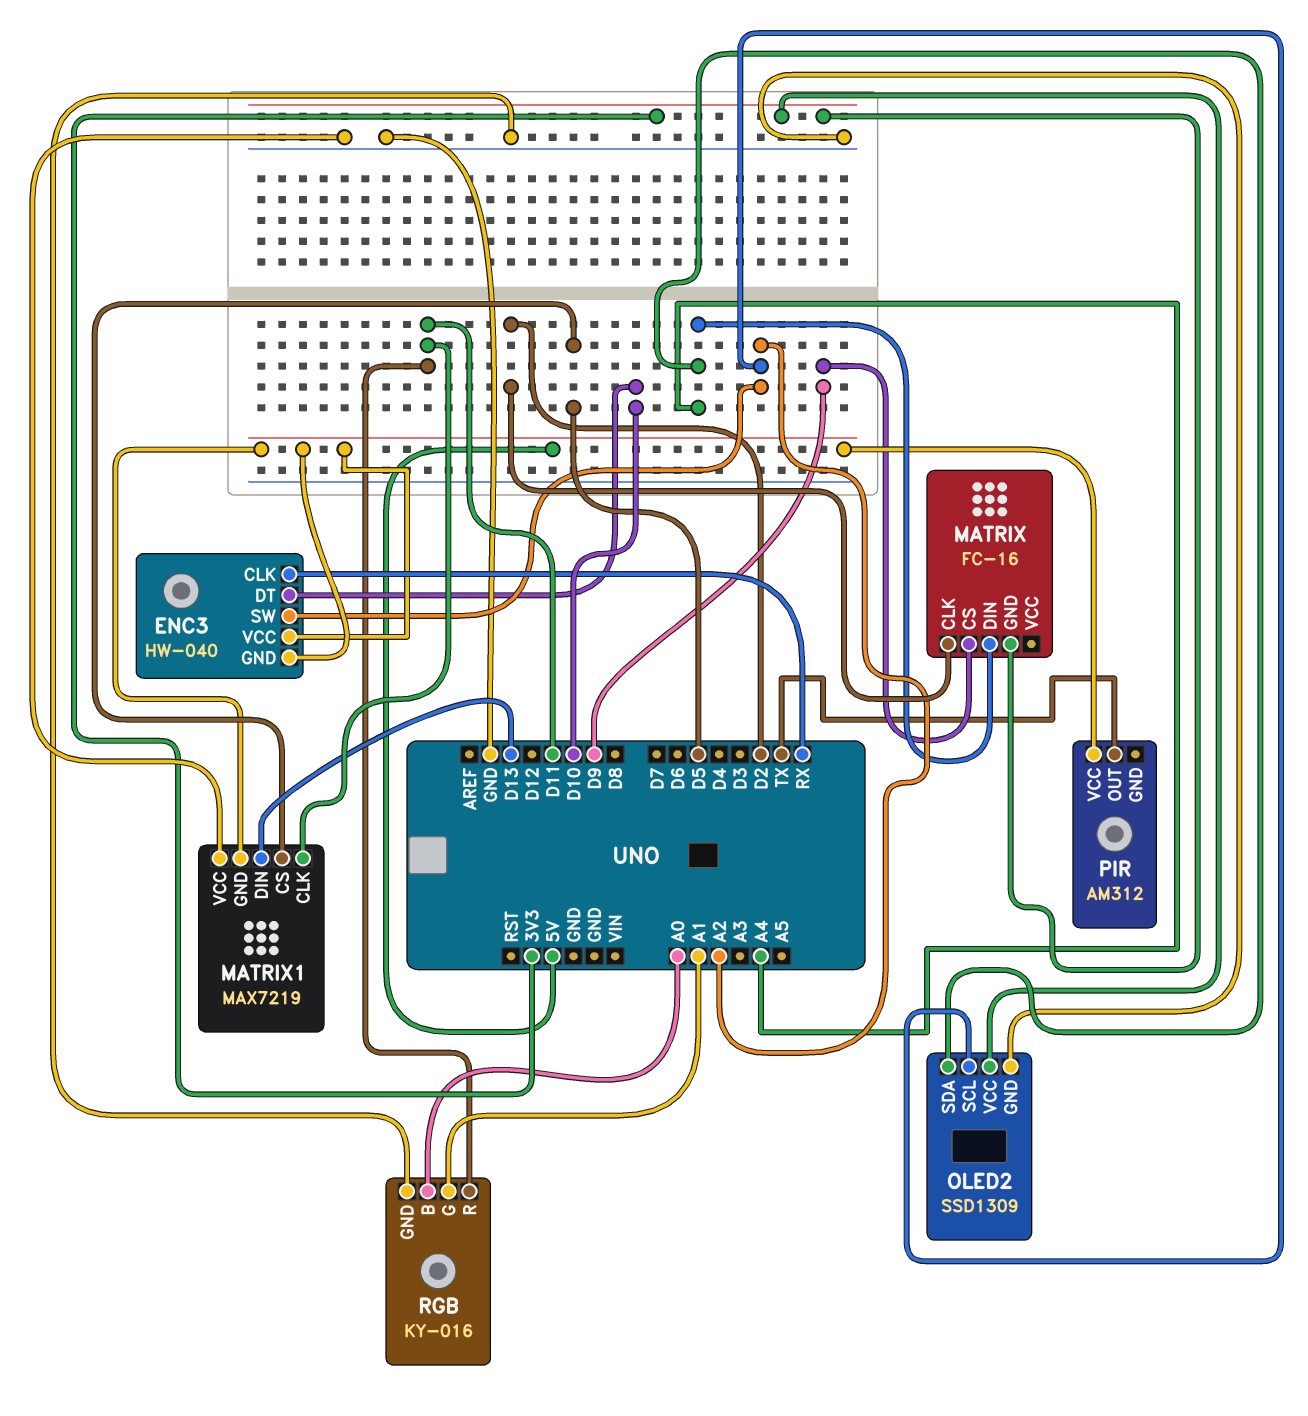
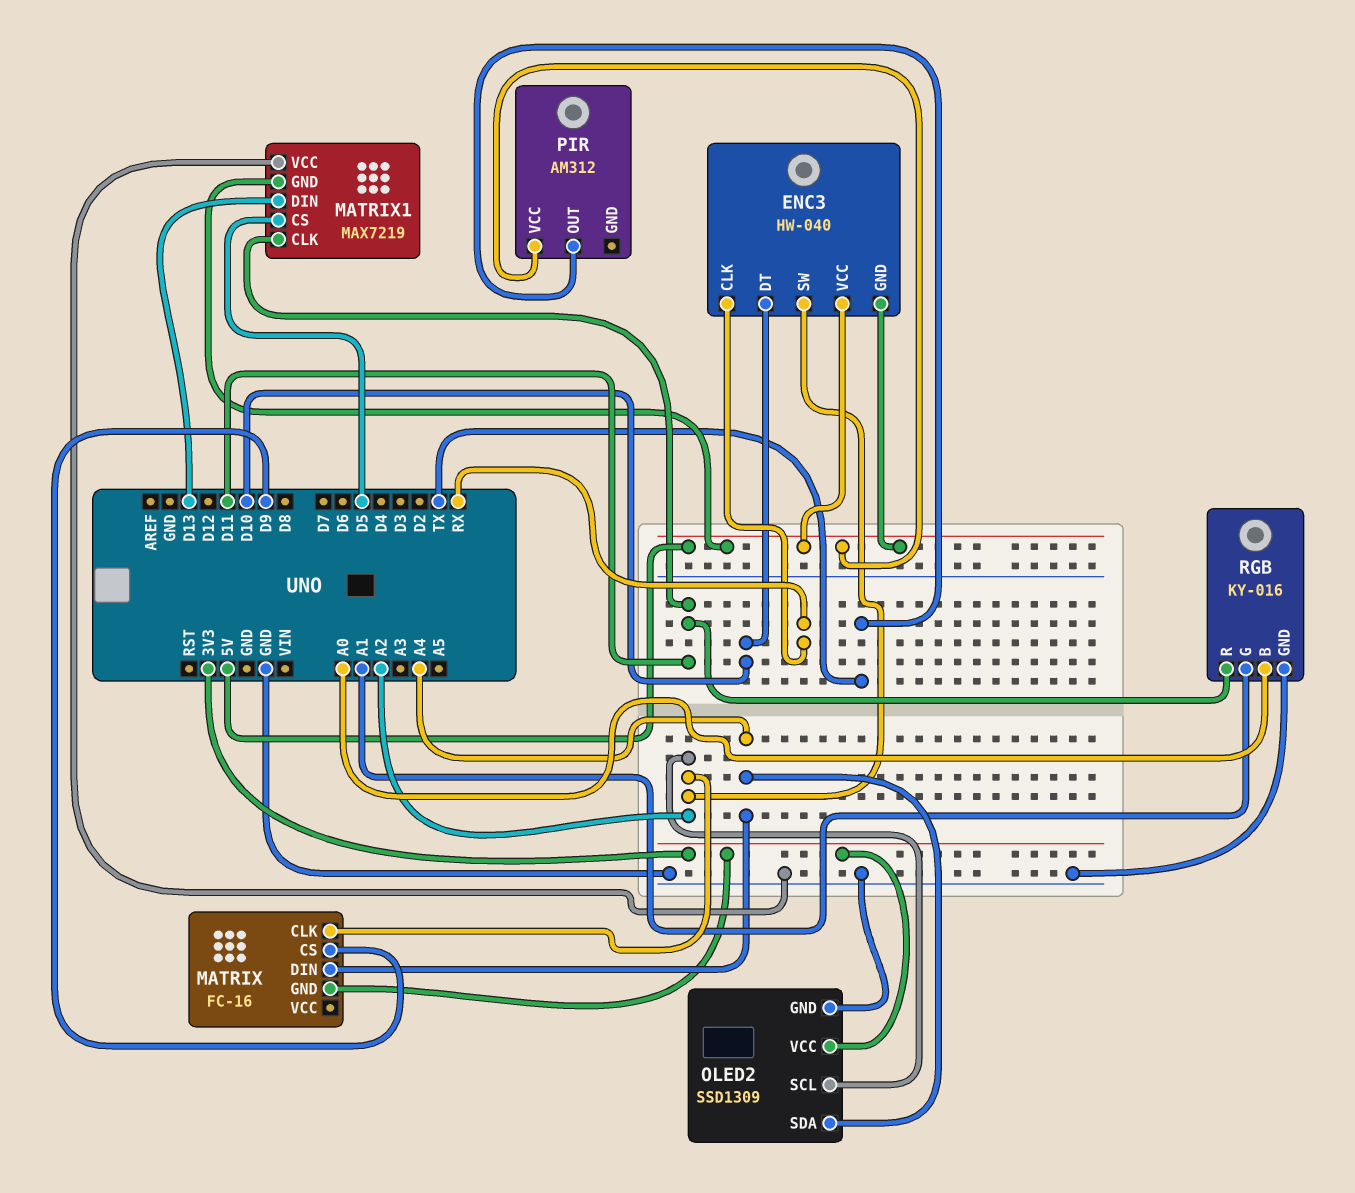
MATRIX pin CLK: D2 -> A2

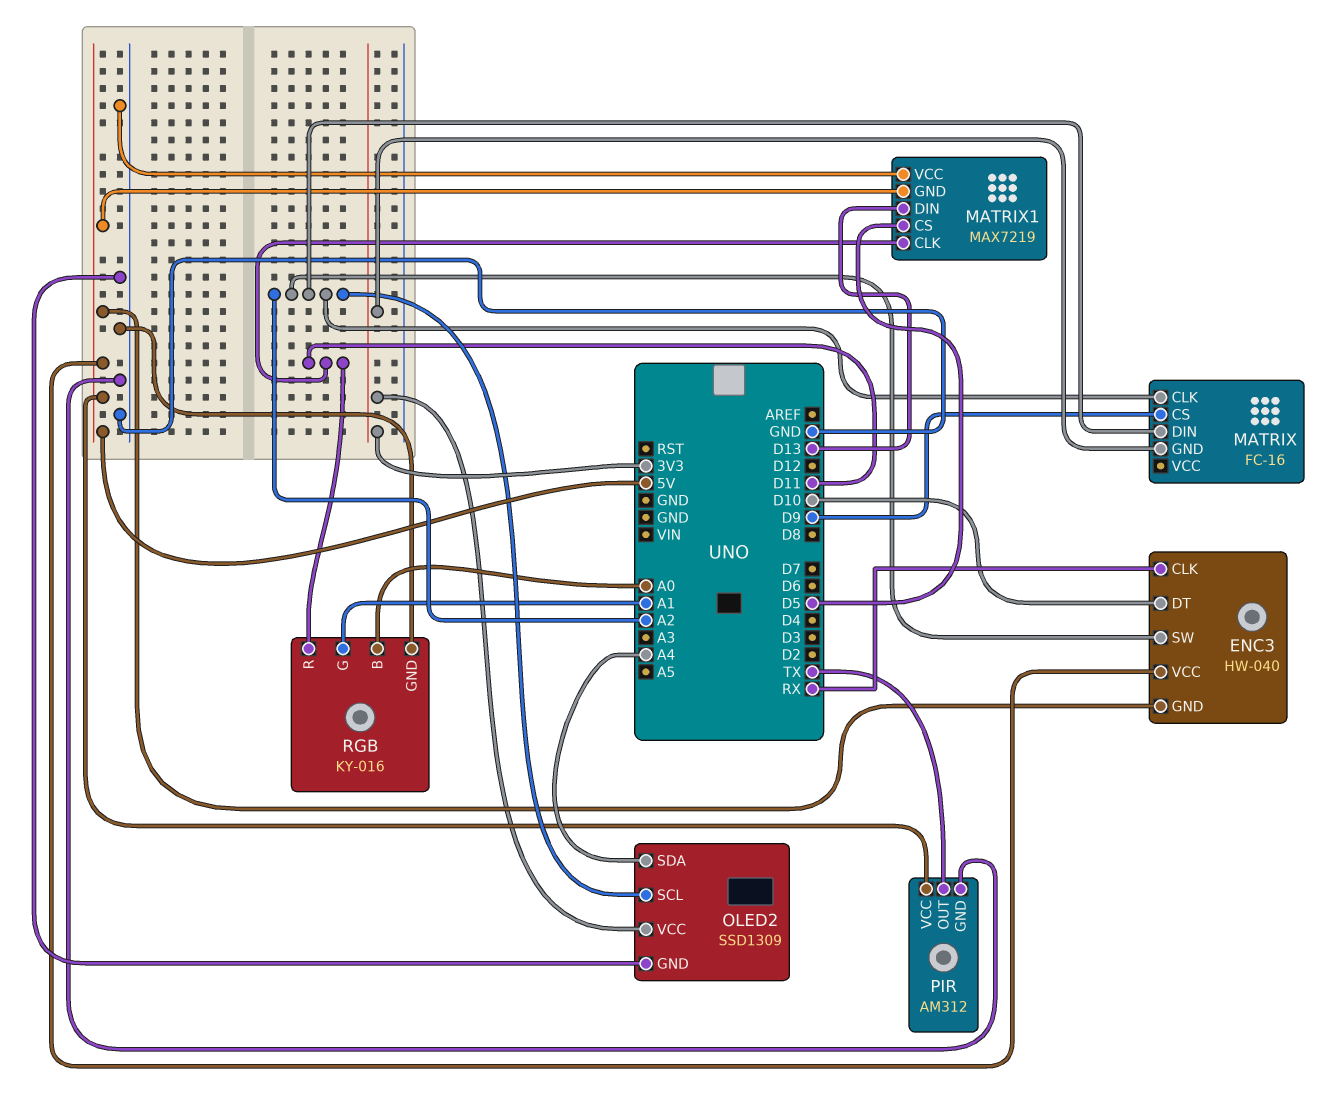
MATRIX pin DIN: A4 -> A2
PIR pin GND: none -> GND

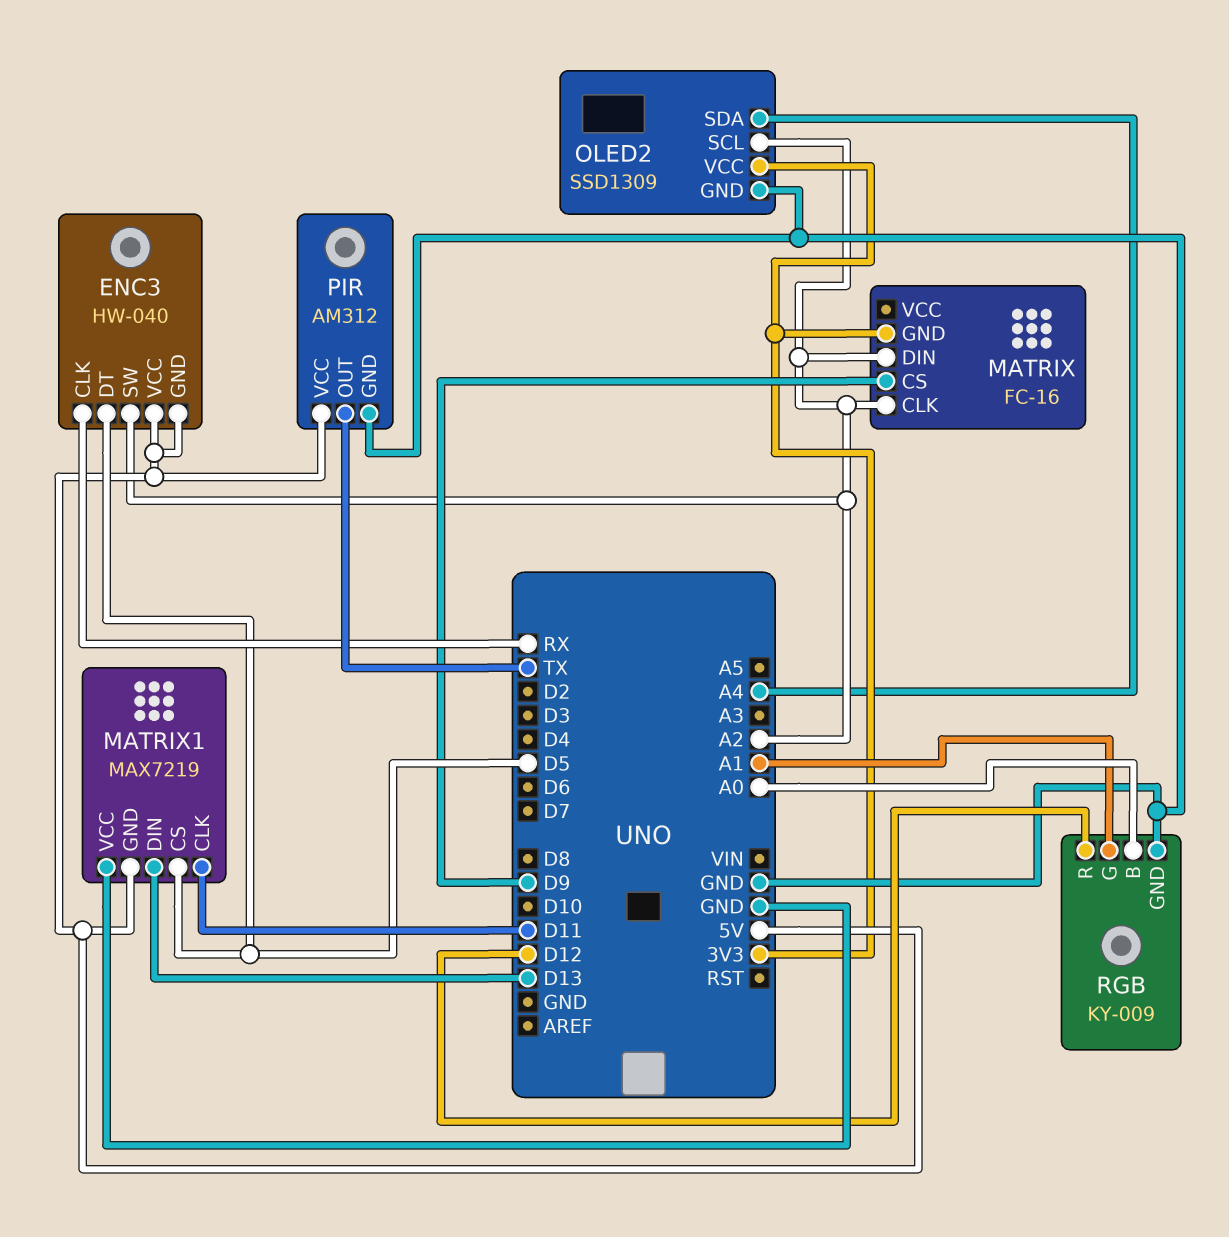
ENC3 pin DT: D10 -> D5
RGB: KY-016 -> KY-009
RGB pin R: D11 -> D12

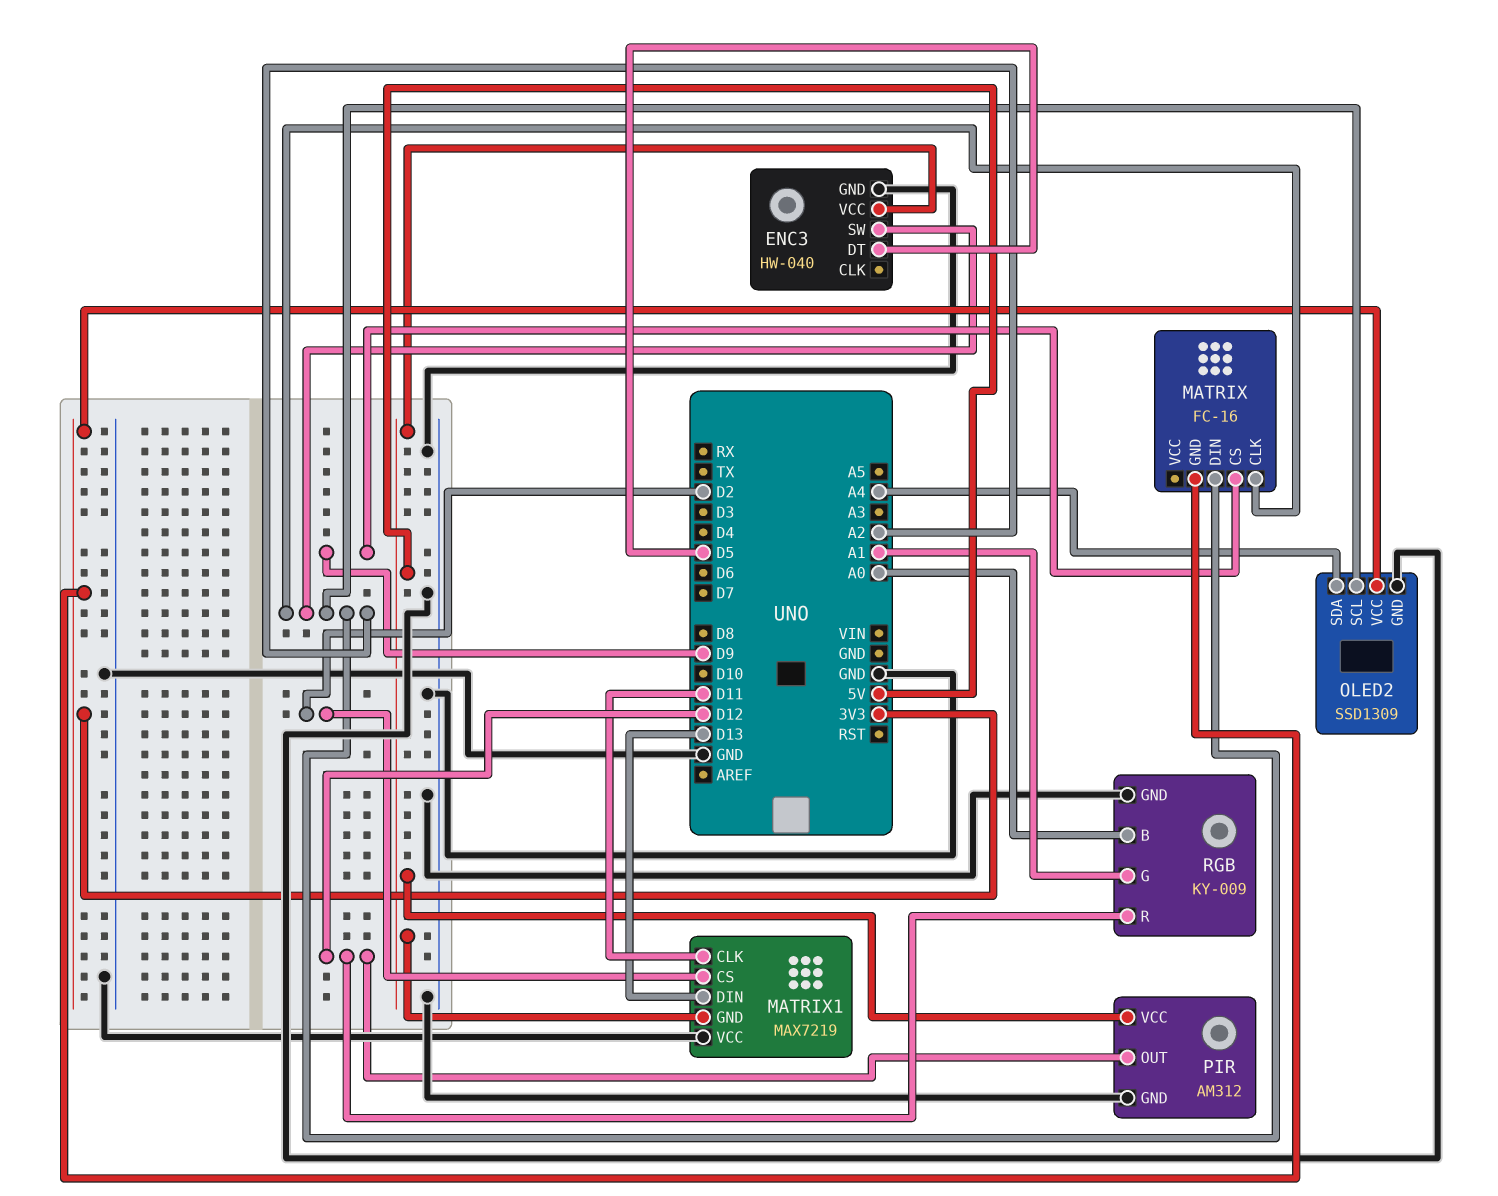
ENC3 pin CLK: RX -> none
ENC3 pin GND: 5V -> GND
MATRIX1 pin CS: D5 -> D2
PIR pin OUT: TX -> D12

